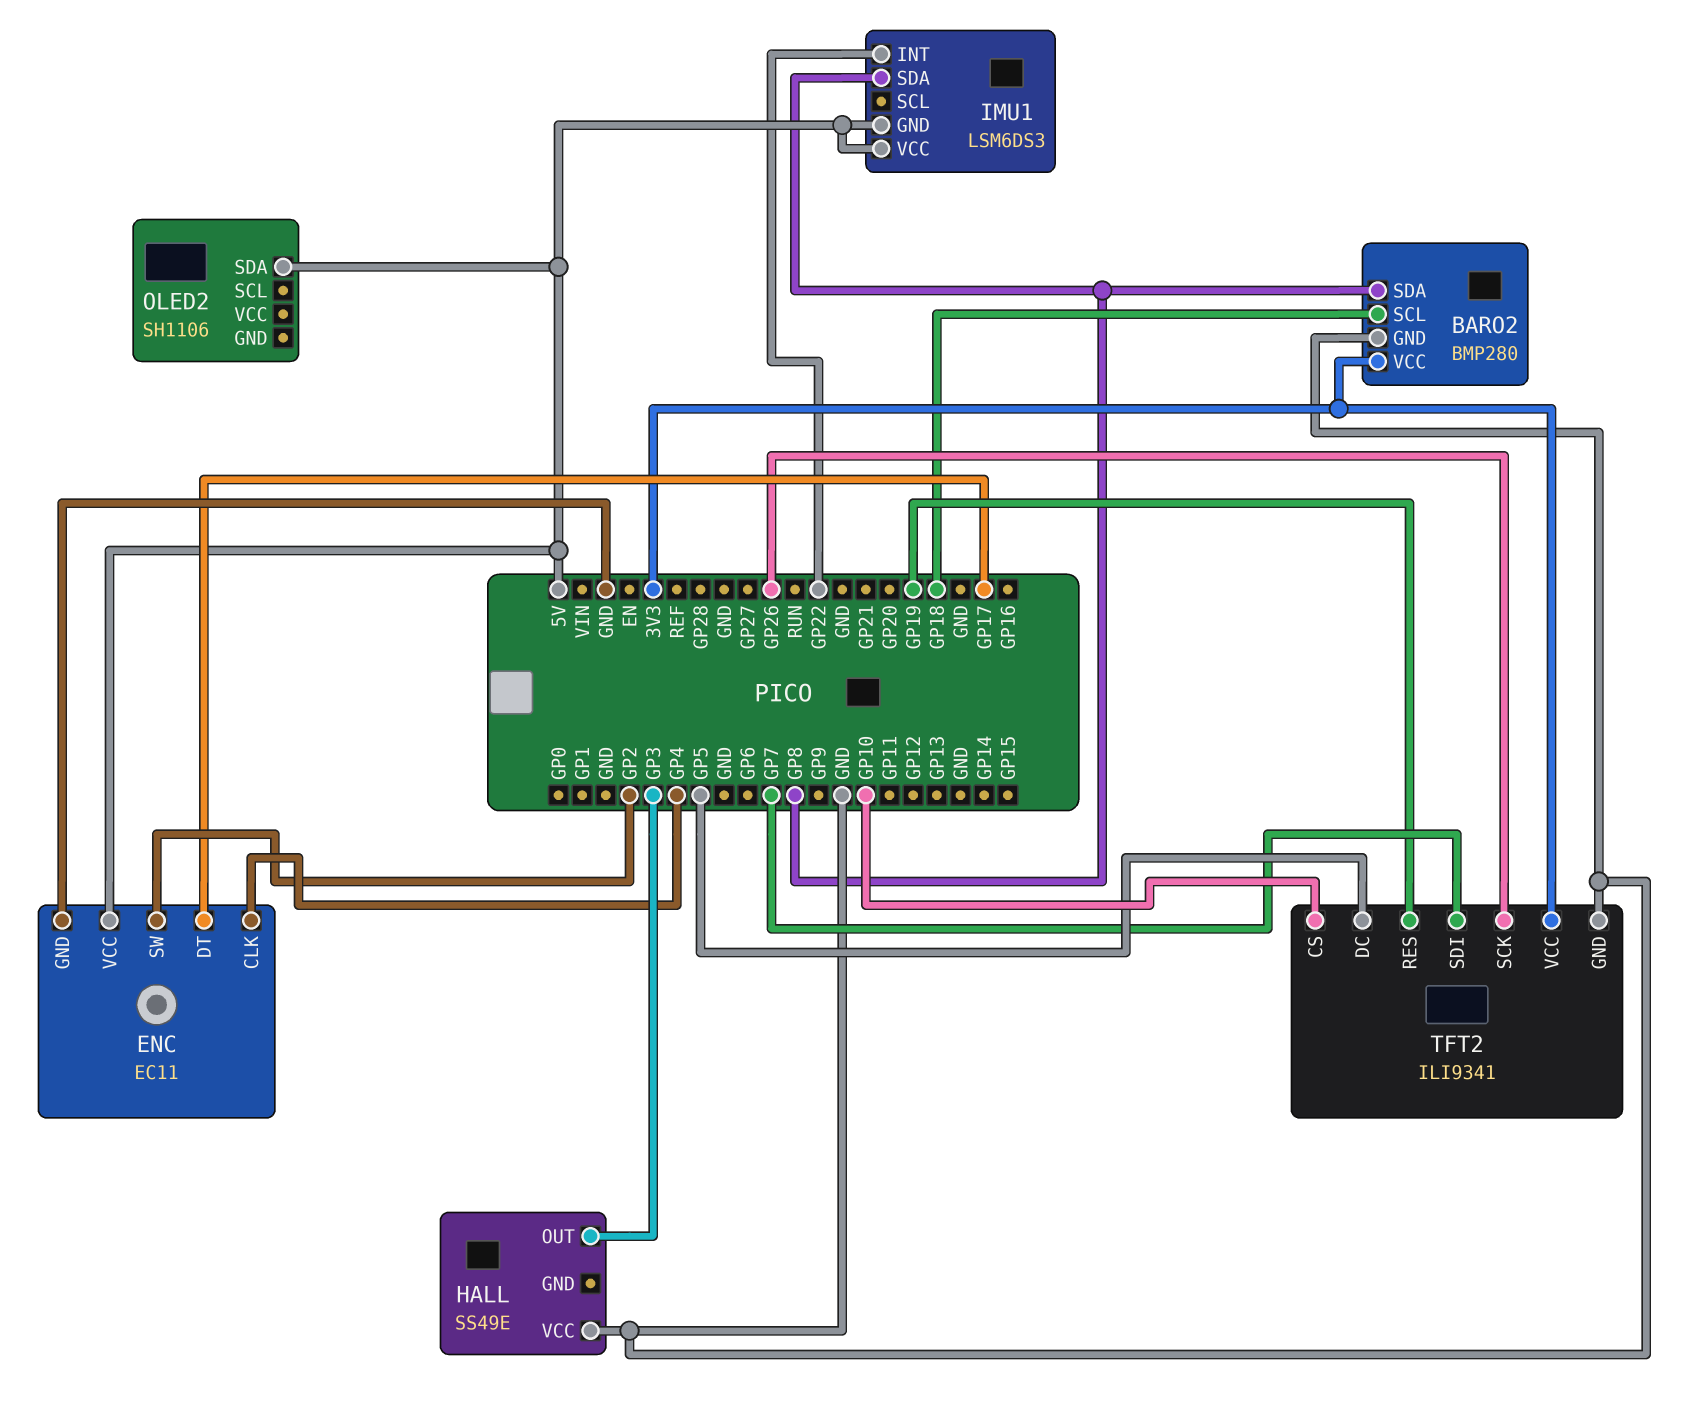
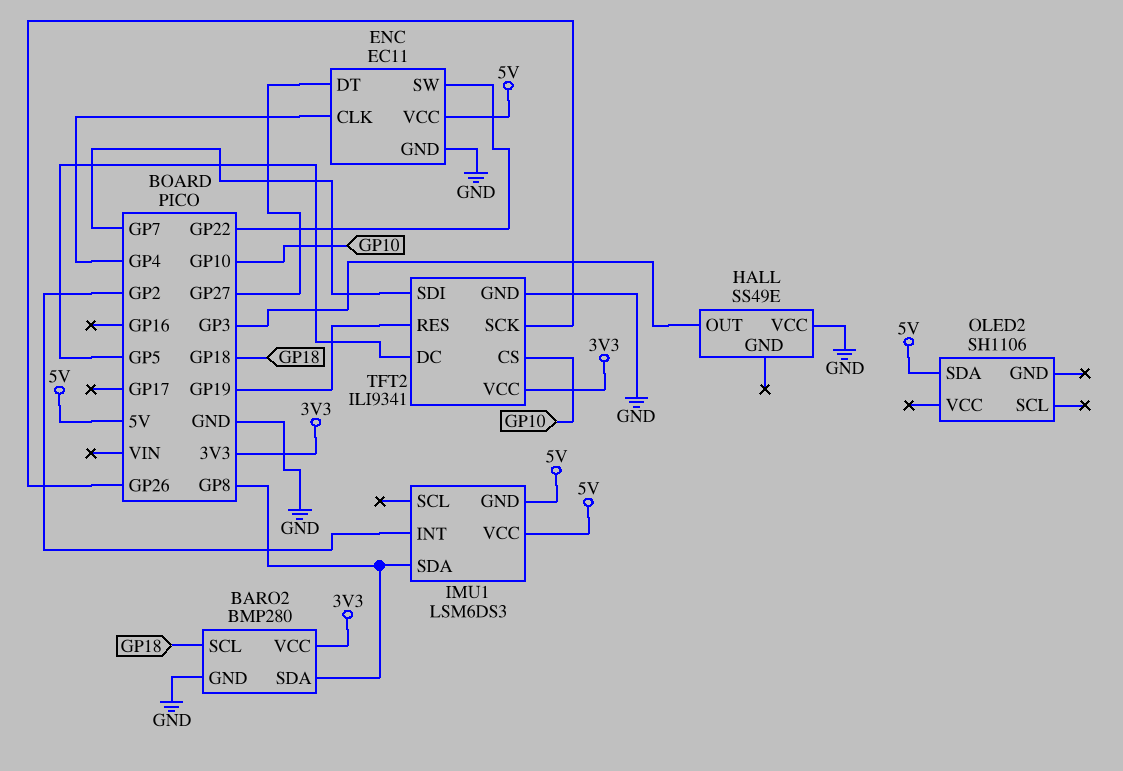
ENC pin DT: GP17 -> GP27
ENC pin SW: GP2 -> GP22
IMU1 pin INT: GP22 -> GP2

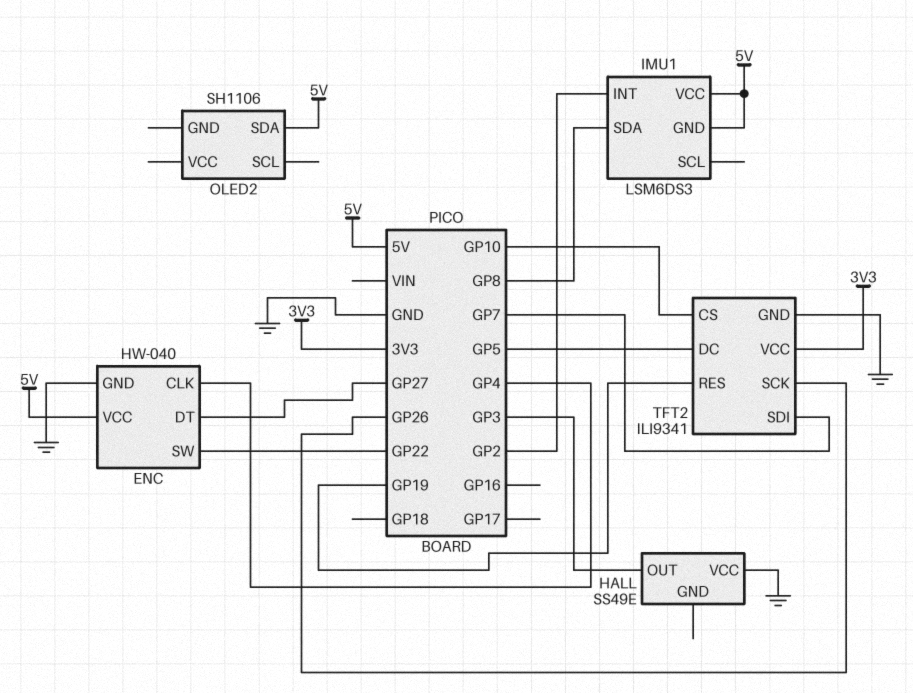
BARO2: BMP280 -> none
BARO2 pin GND: GND -> none
BARO2 pin SCL: GP18 -> none
BARO2 pin SDA: GP8 -> none
BARO2 pin VCC: 3V3 -> none
ENC: EC11 -> HW-040

